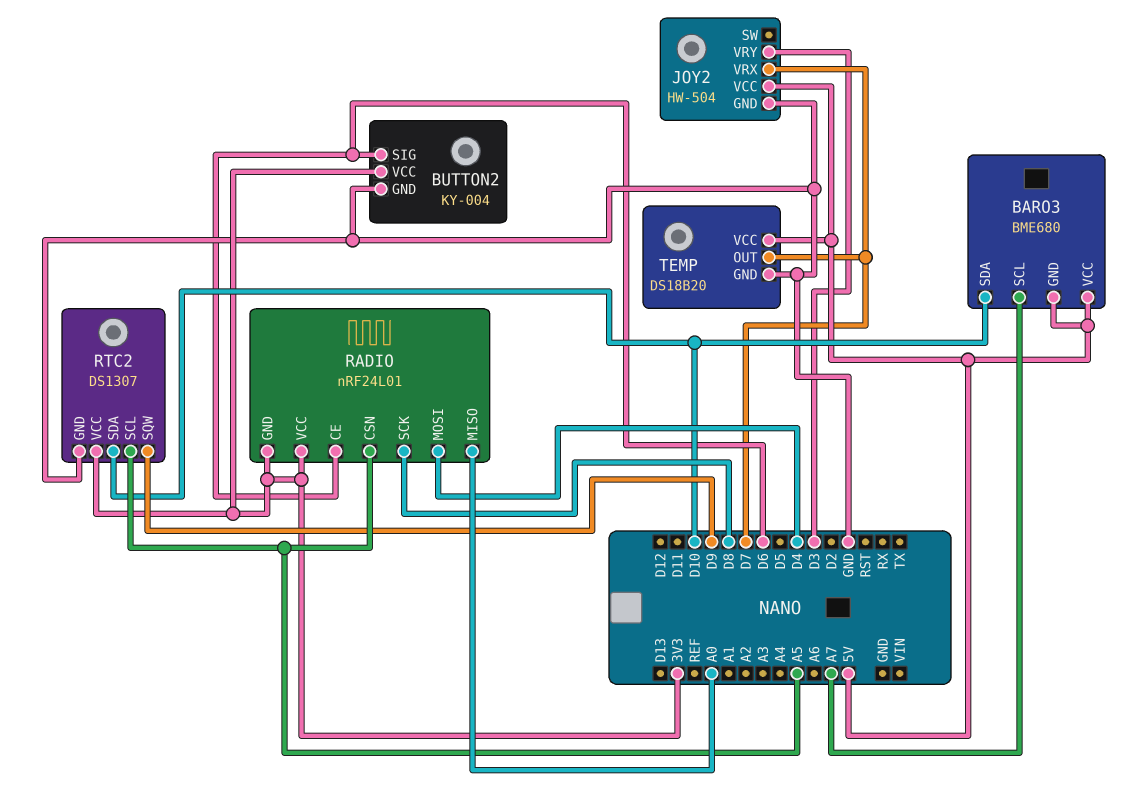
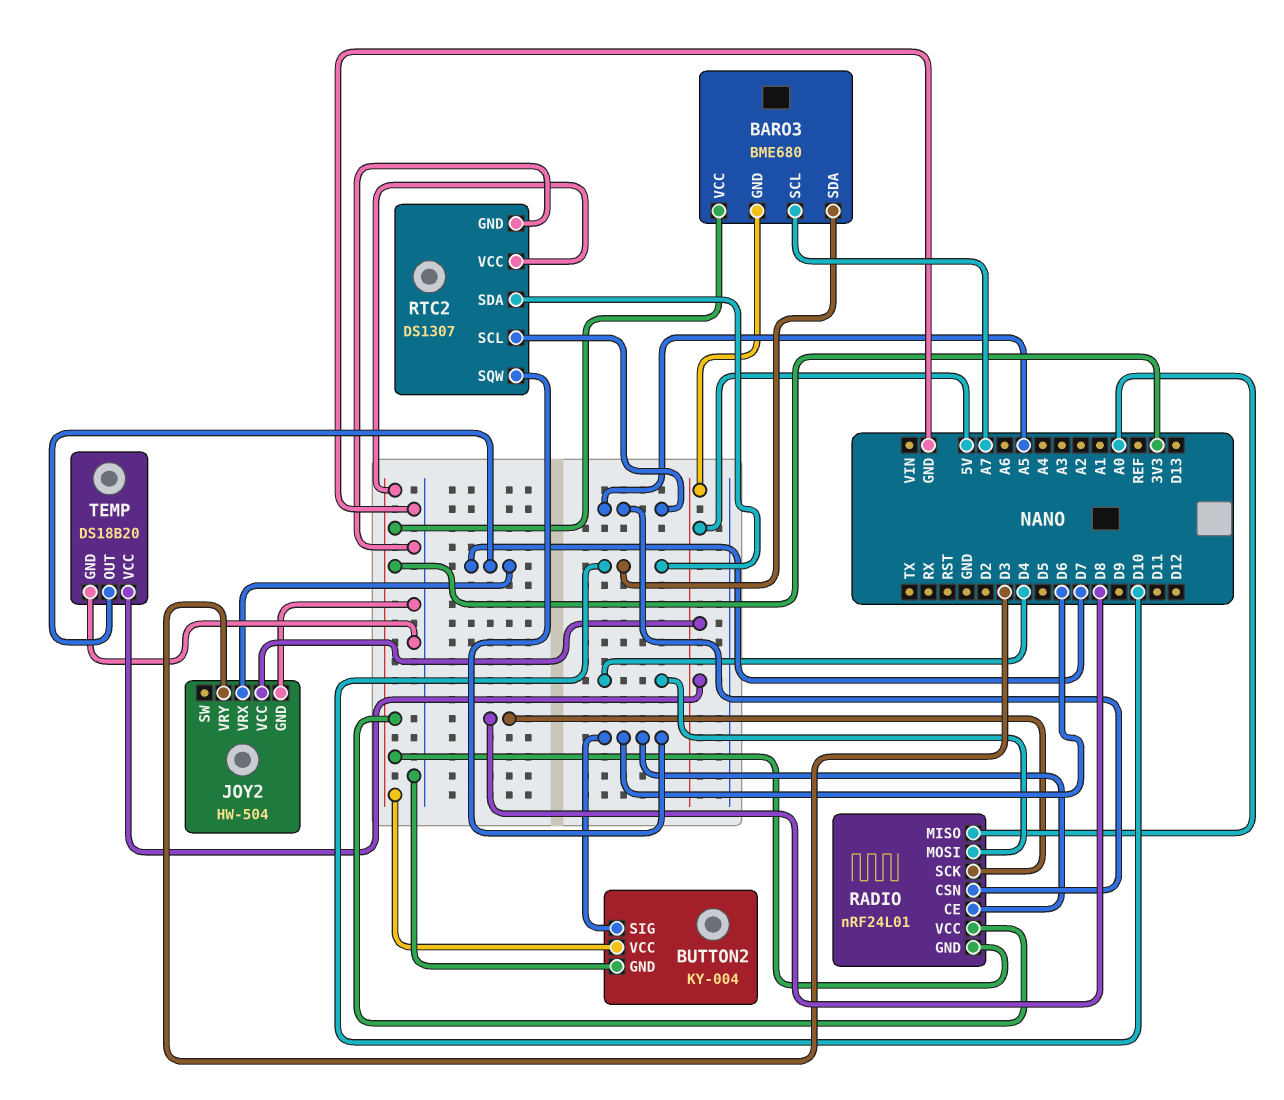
BARO3 pin VCC: 5V -> 3V3
RTC2 pin SQW: D9 -> D6

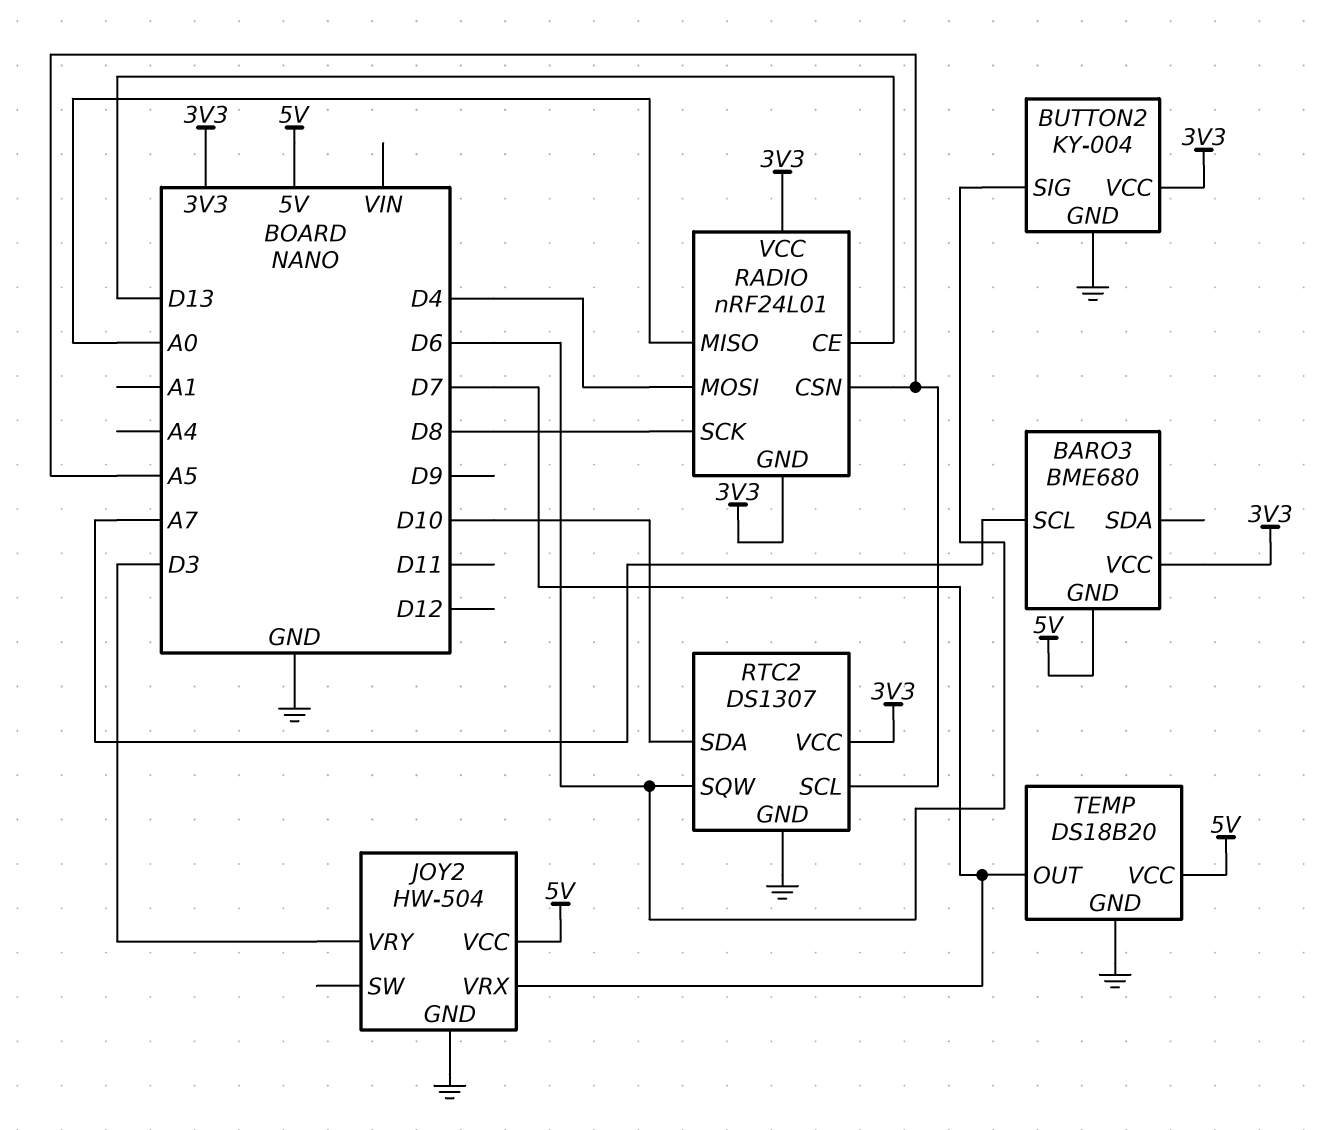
BARO3 pin SDA: D10 -> none
RADIO pin CE: D6 -> D13

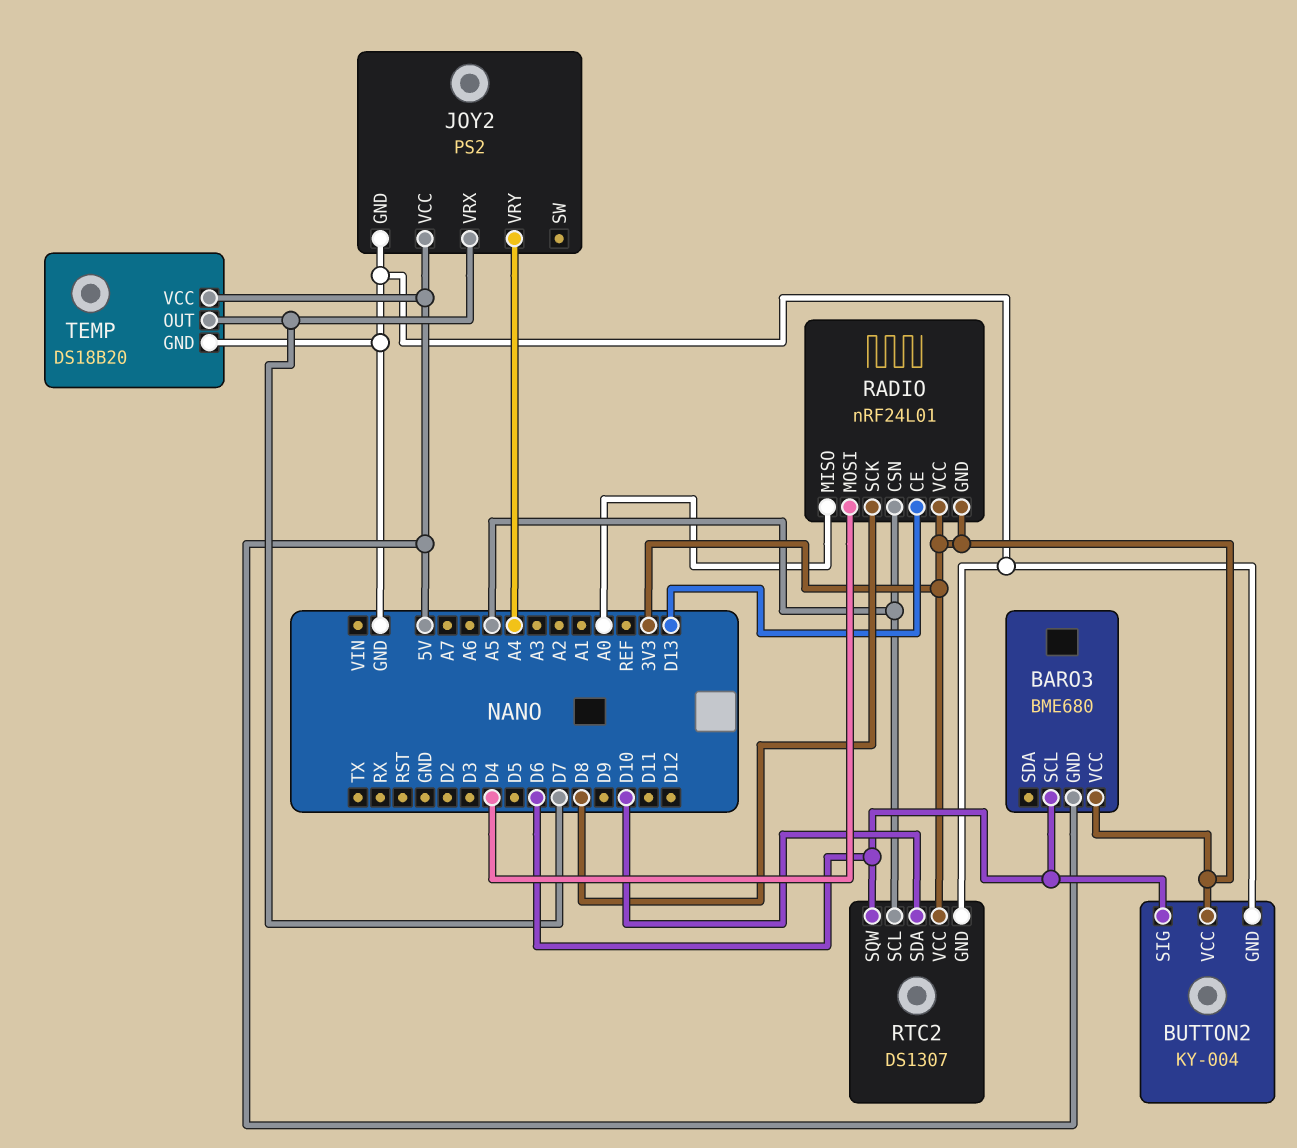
BARO3 pin SCL: A7 -> D6
JOY2: HW-504 -> PS2
JOY2 pin VRY: D3 -> A4

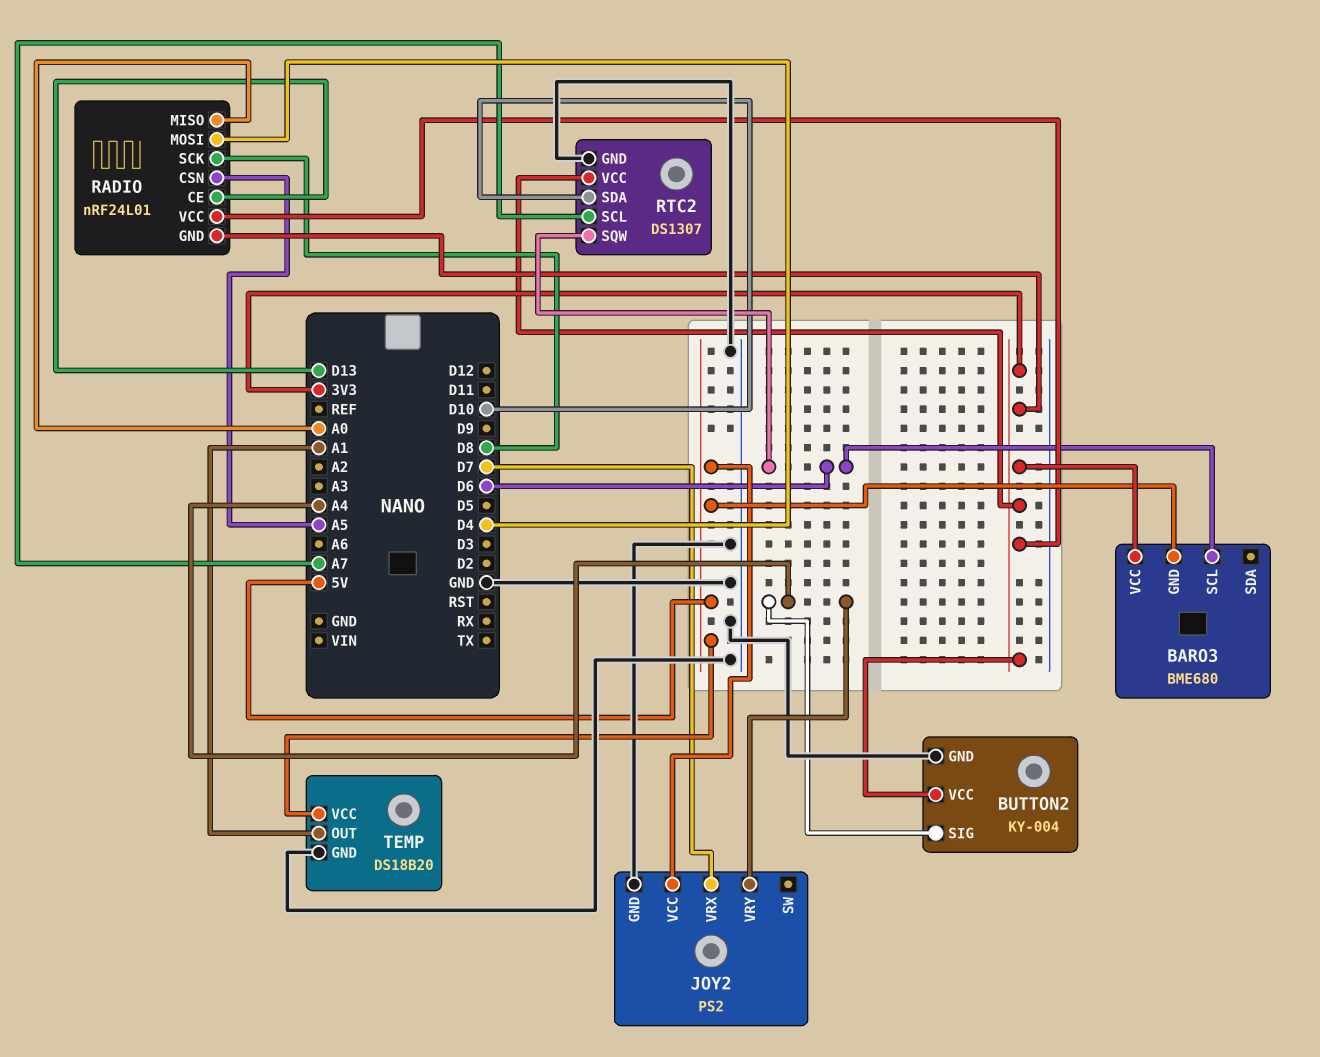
BUTTON2 pin SIG: D6 -> A4
RTC2 pin SCL: A5 -> A7
TEMP pin OUT: D7 -> A1

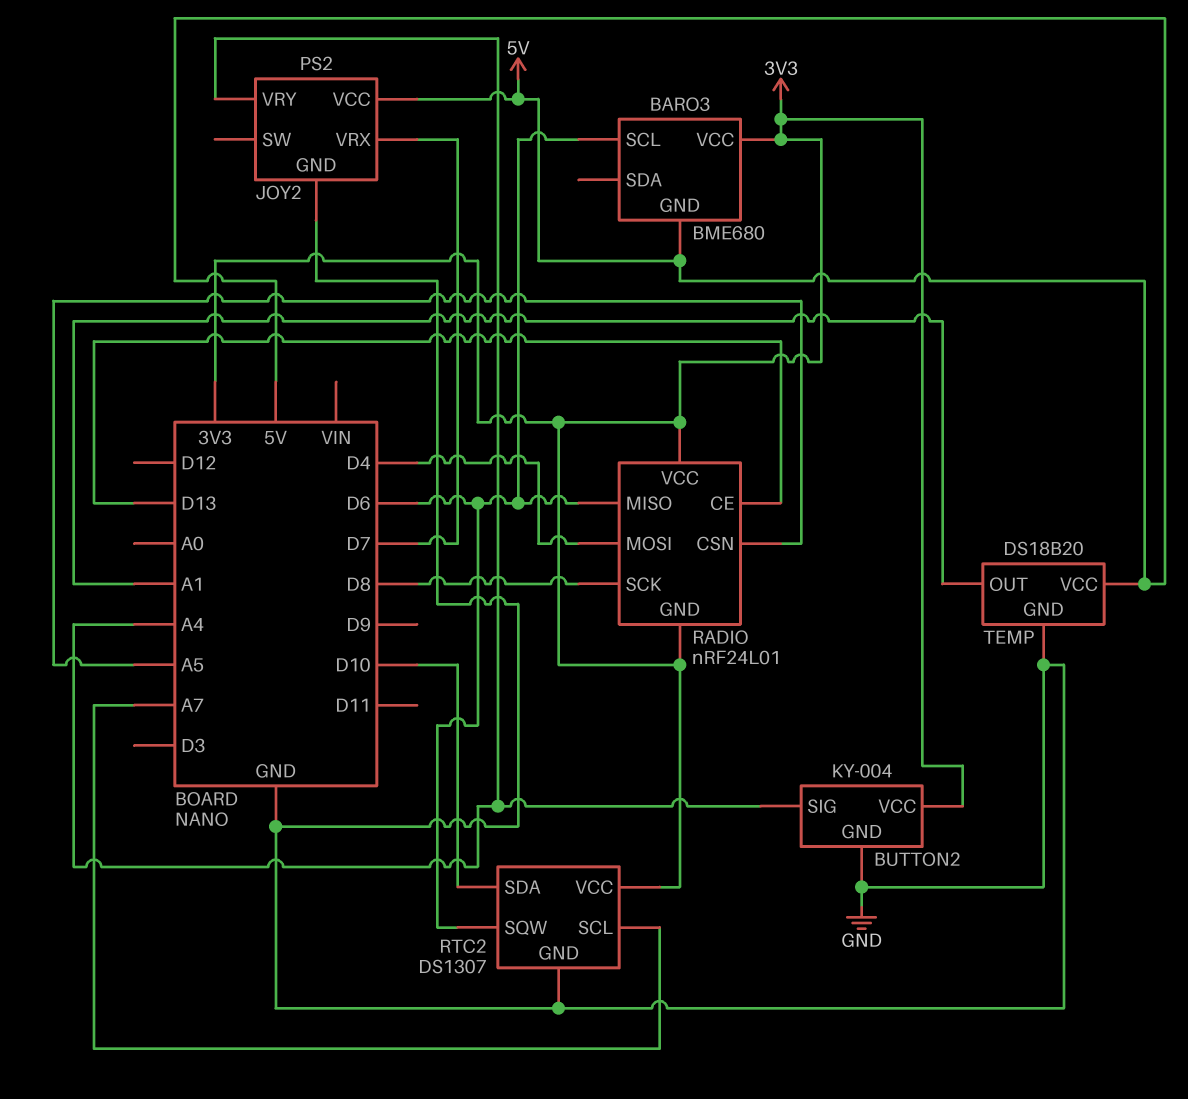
RADIO pin MISO: A0 -> D6

